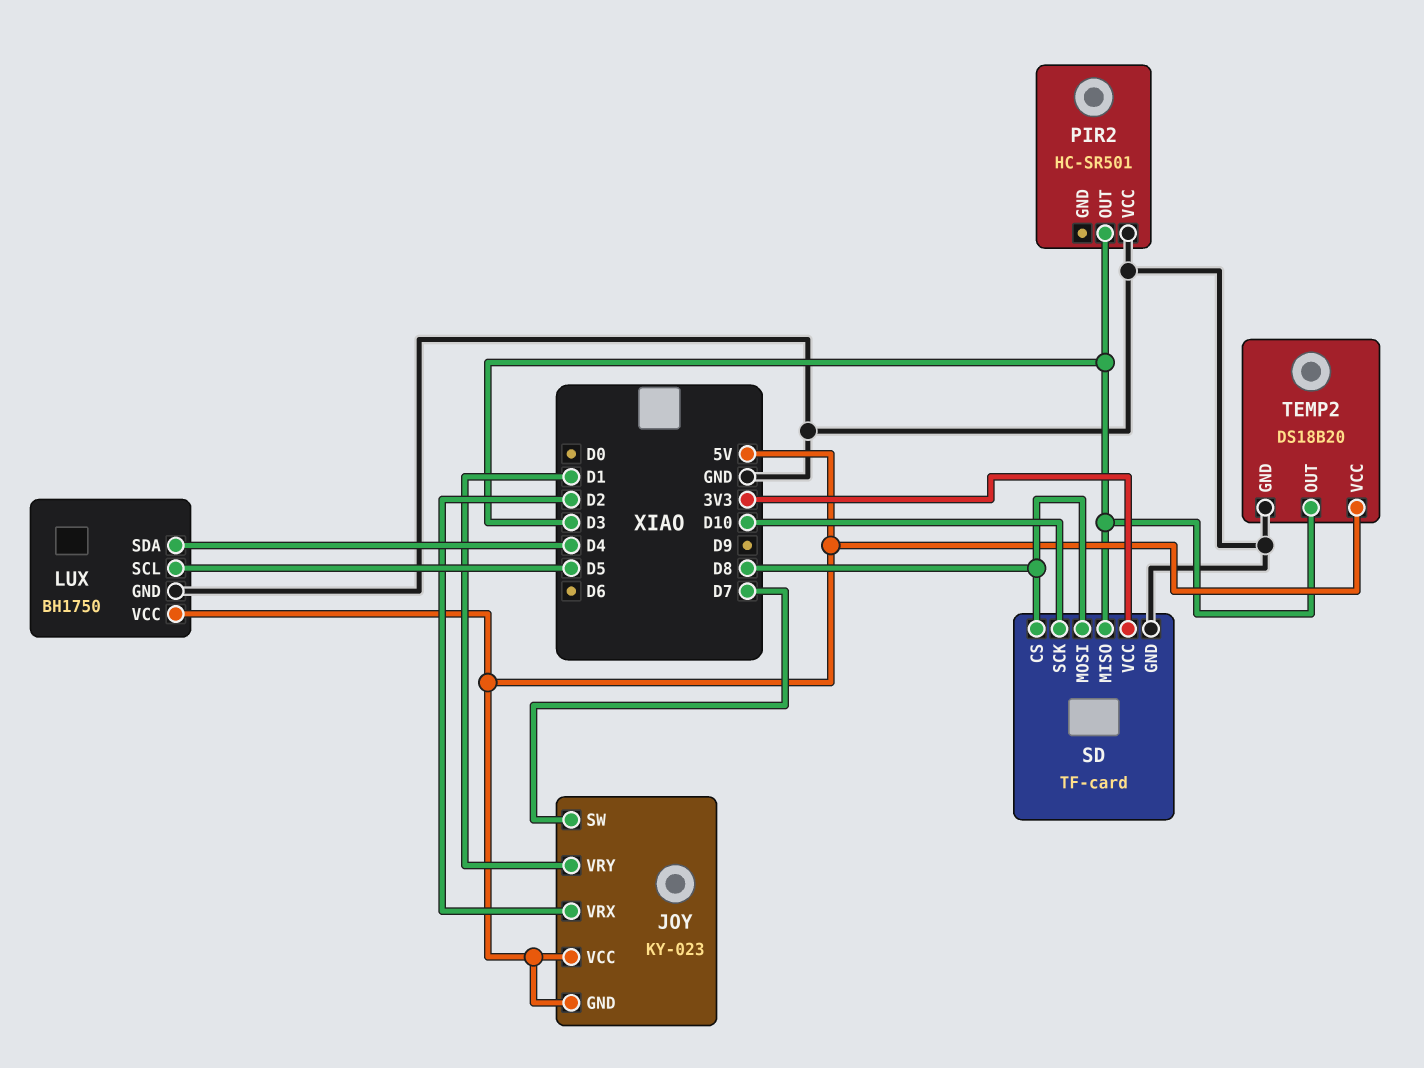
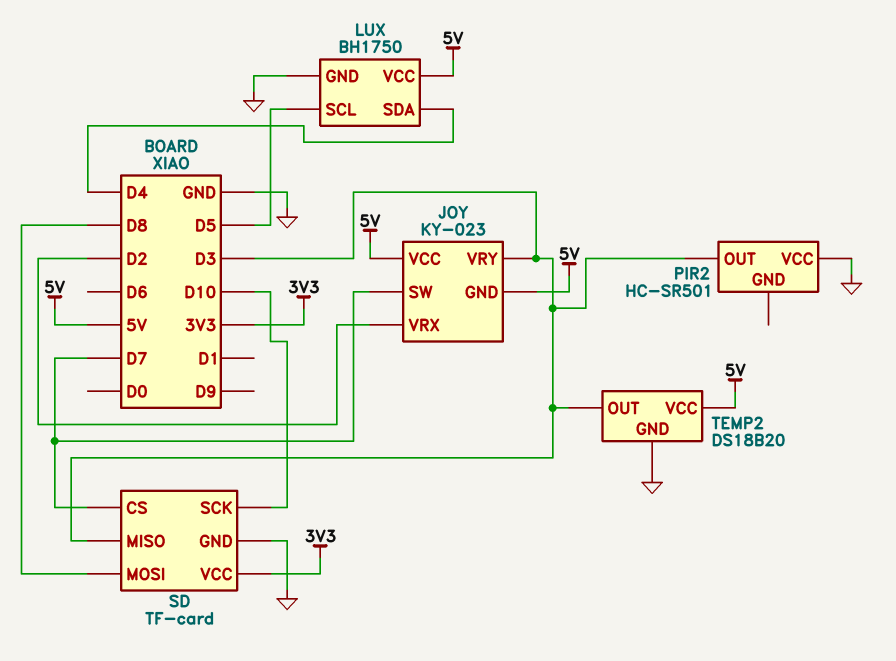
JOY pin VRY: D1 -> D3
SD pin CS: D8 -> D7

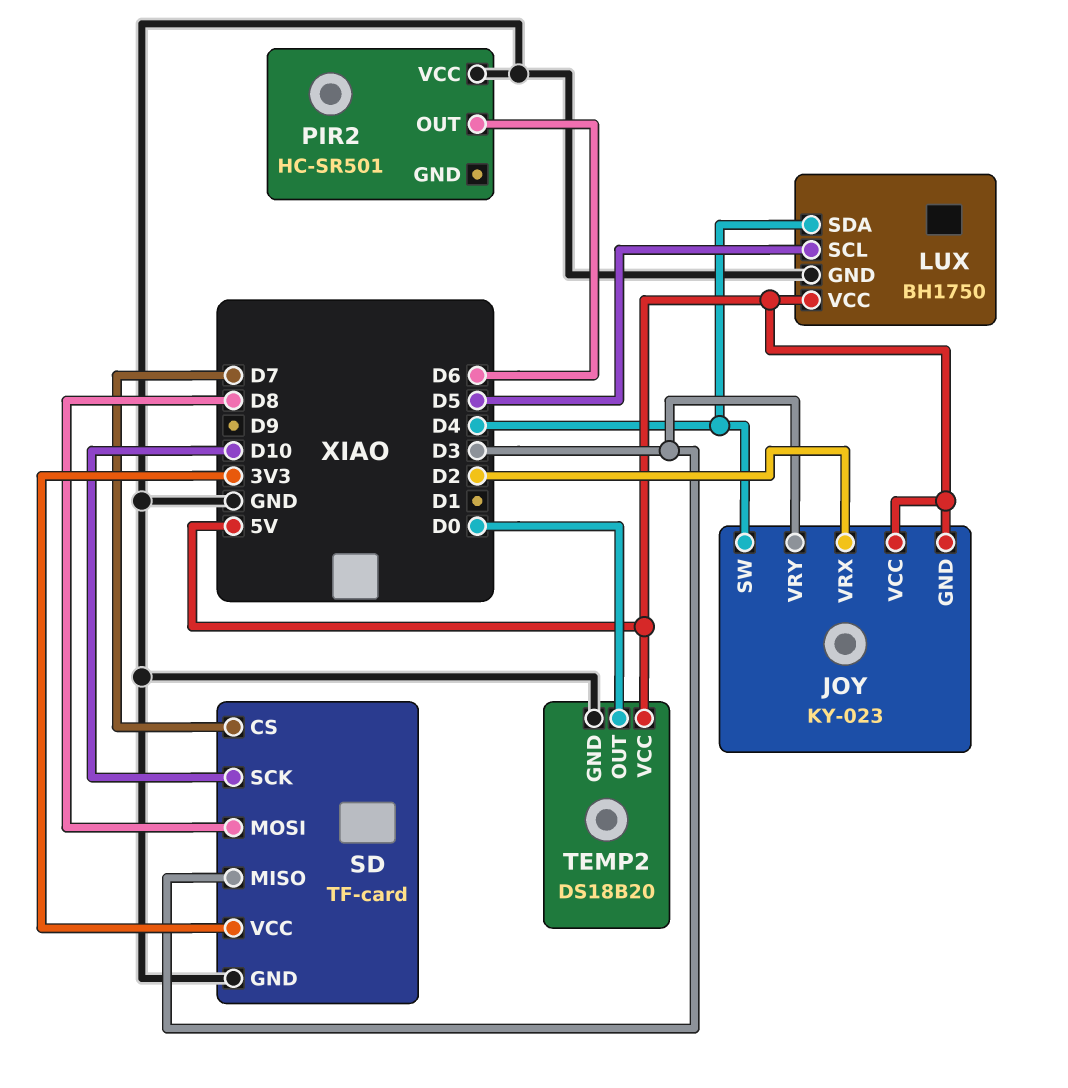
JOY pin SW: D7 -> D4
PIR2 pin OUT: D3 -> D6
TEMP2 pin OUT: D3 -> D0

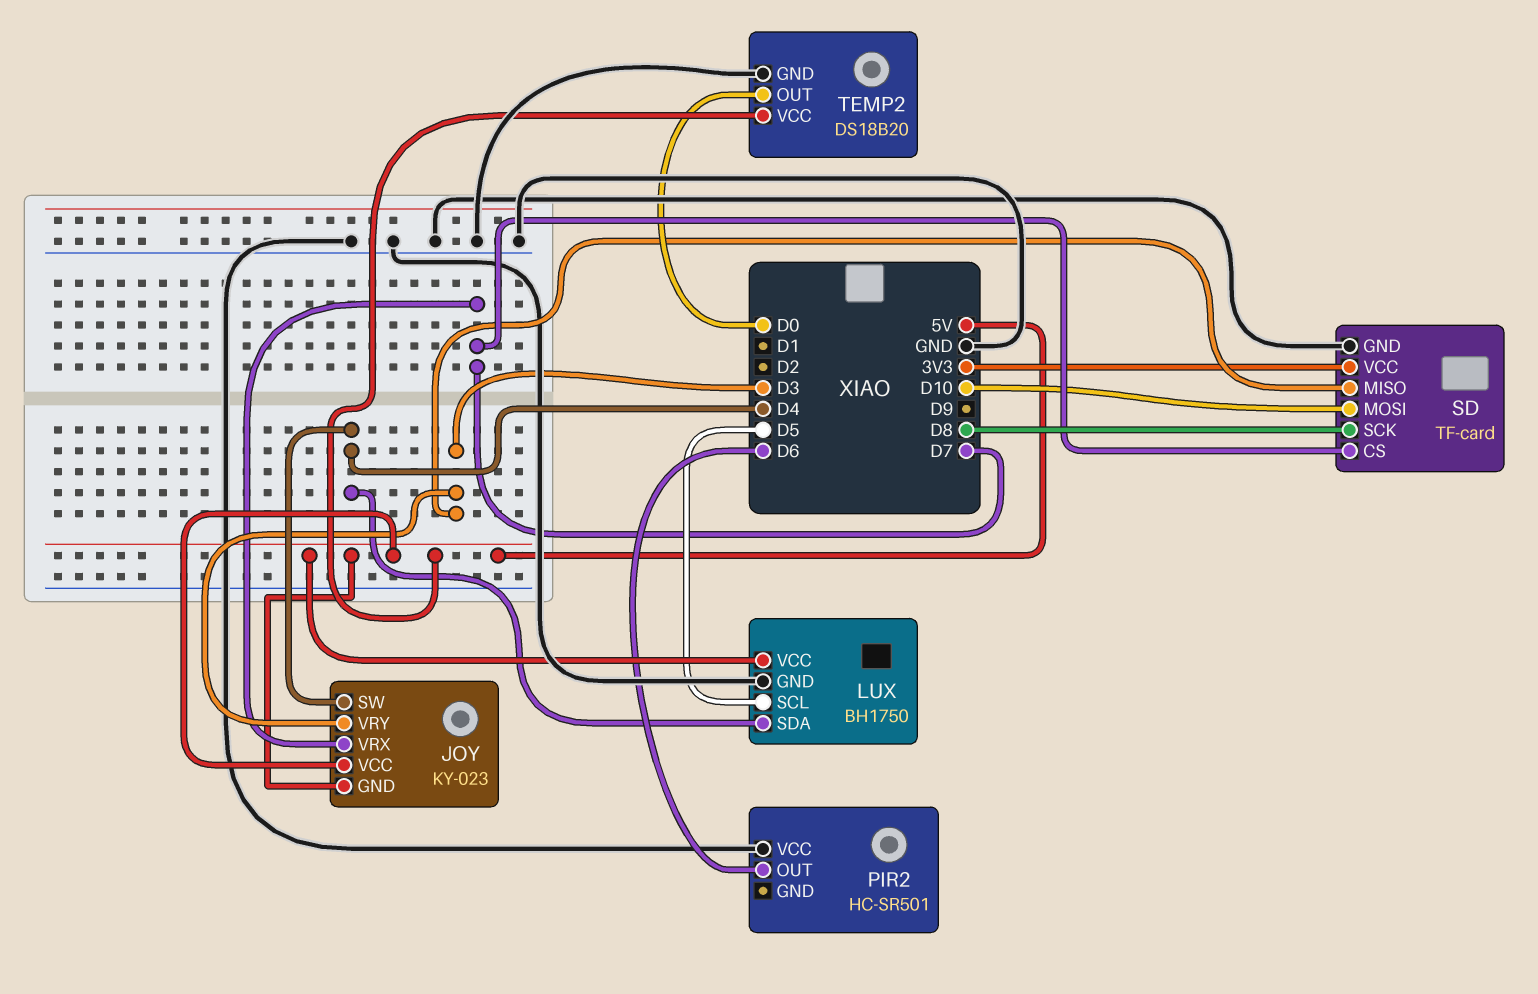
JOY pin VRX: D2 -> D7
SD pin MOSI: D8 -> D10
SD pin SCK: D10 -> D8

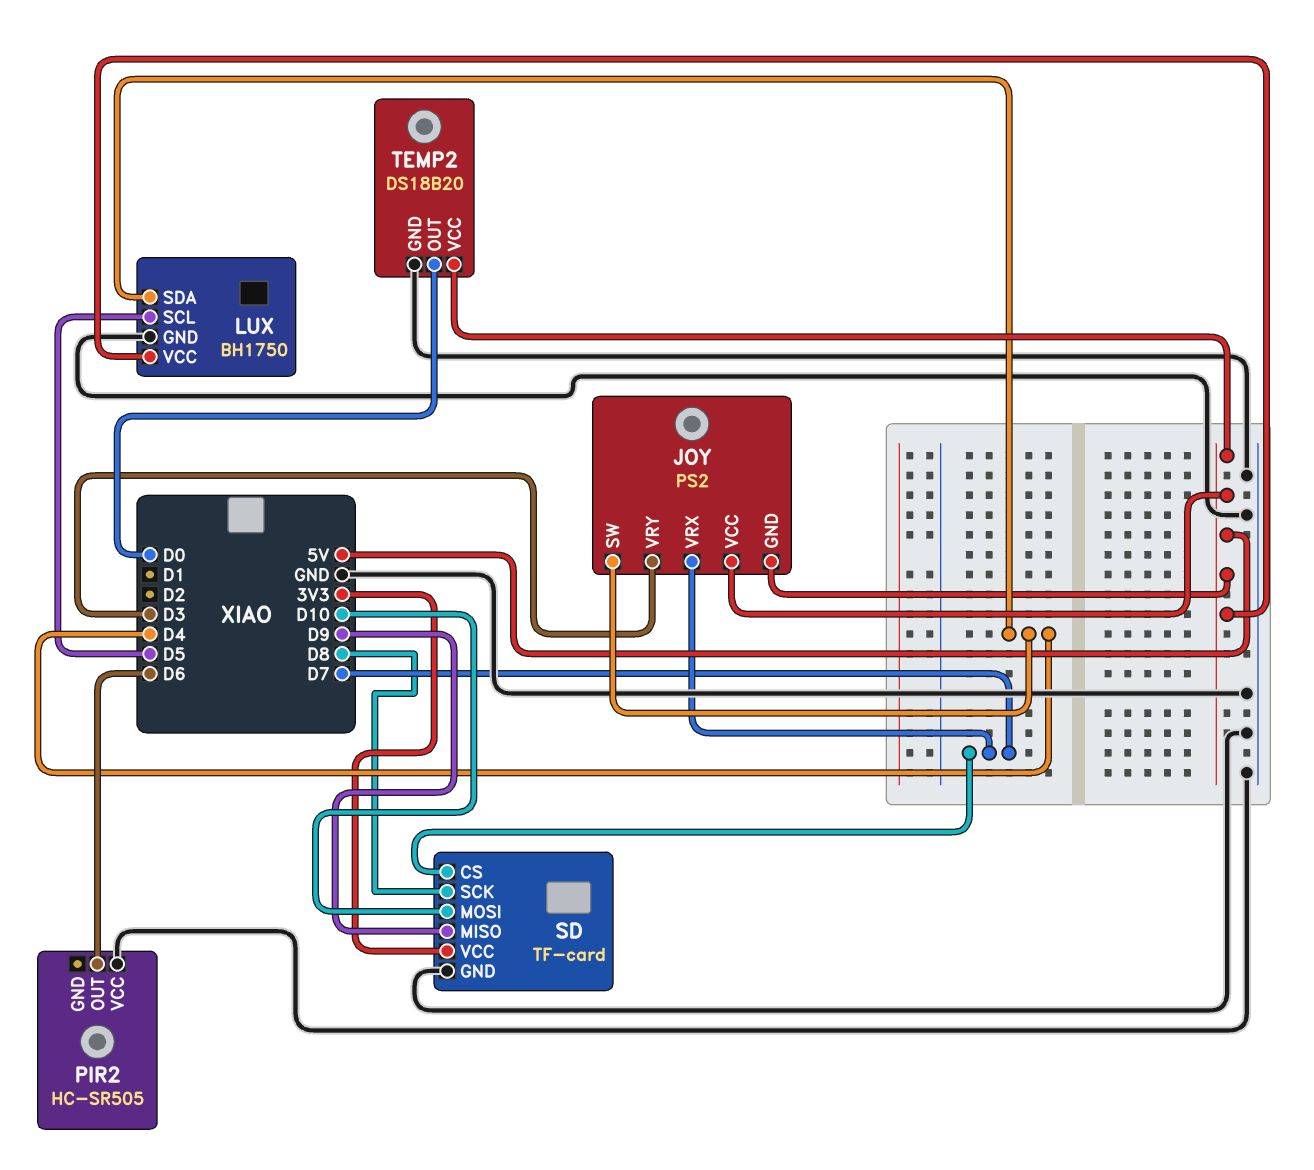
JOY: KY-023 -> PS2
PIR2: HC-SR501 -> HC-SR505
SD pin MISO: D3 -> D9

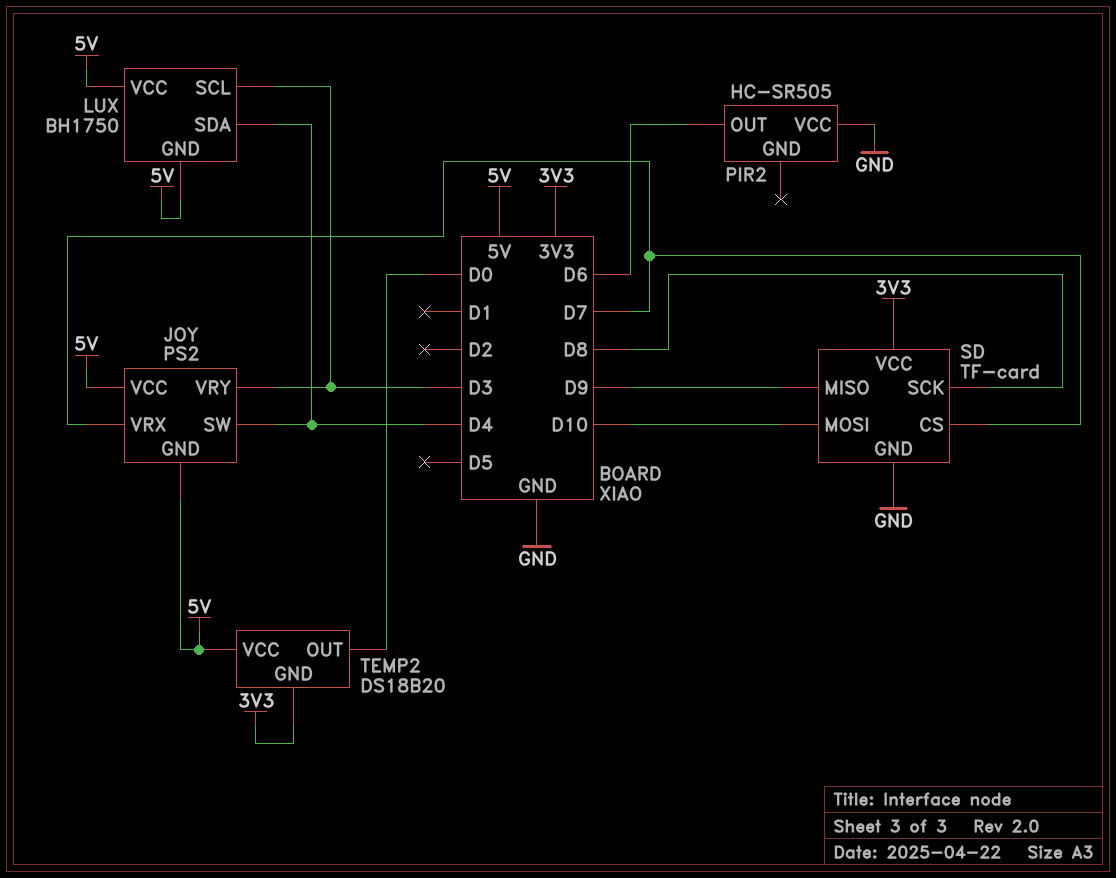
LUX pin GND: GND -> 5V
LUX pin SCL: D5 -> D3
TEMP2 pin GND: GND -> 3V3

